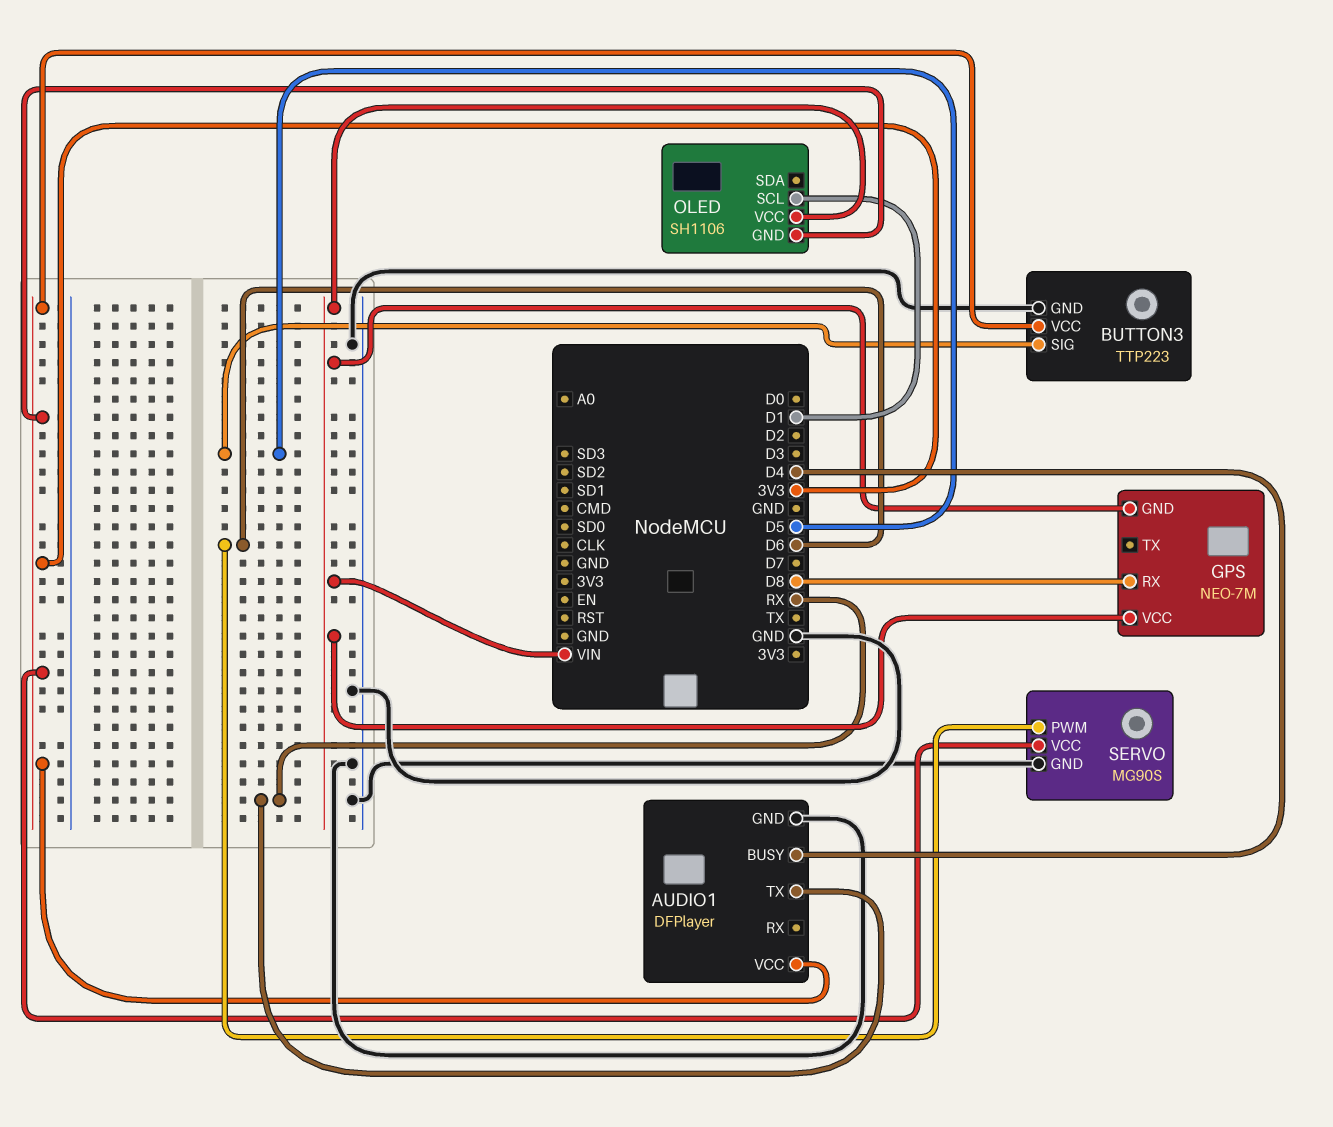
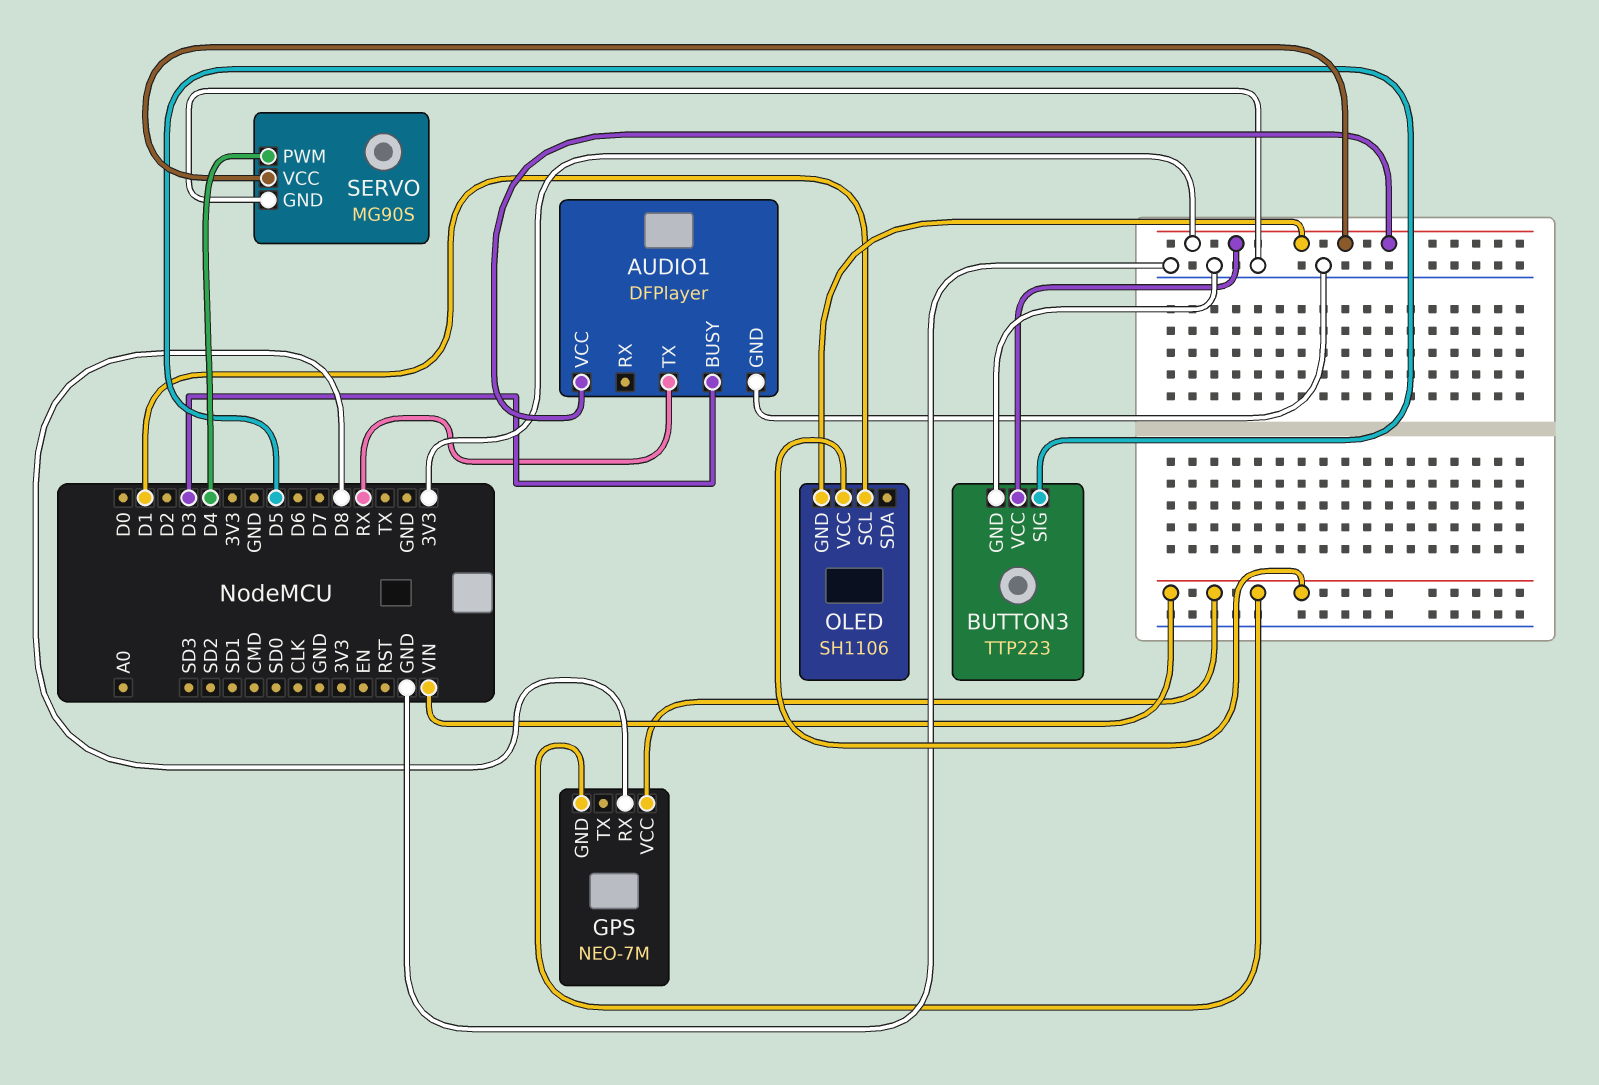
AUDIO1 pin BUSY: D4 -> D3
SERVO pin PWM: D6 -> D4

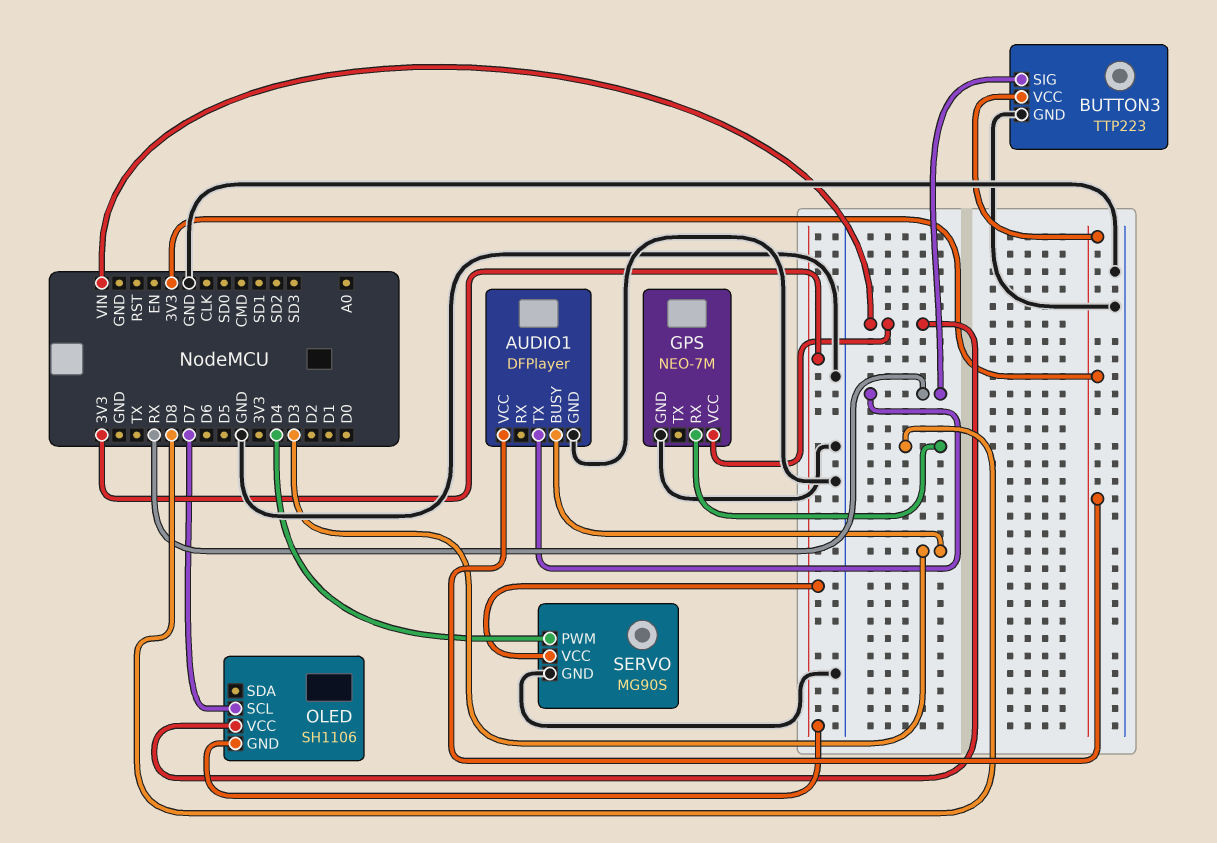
BUTTON3 pin SIG: D5 -> RX
GPS pin GND: VIN -> GND
OLED pin SCL: D1 -> D7

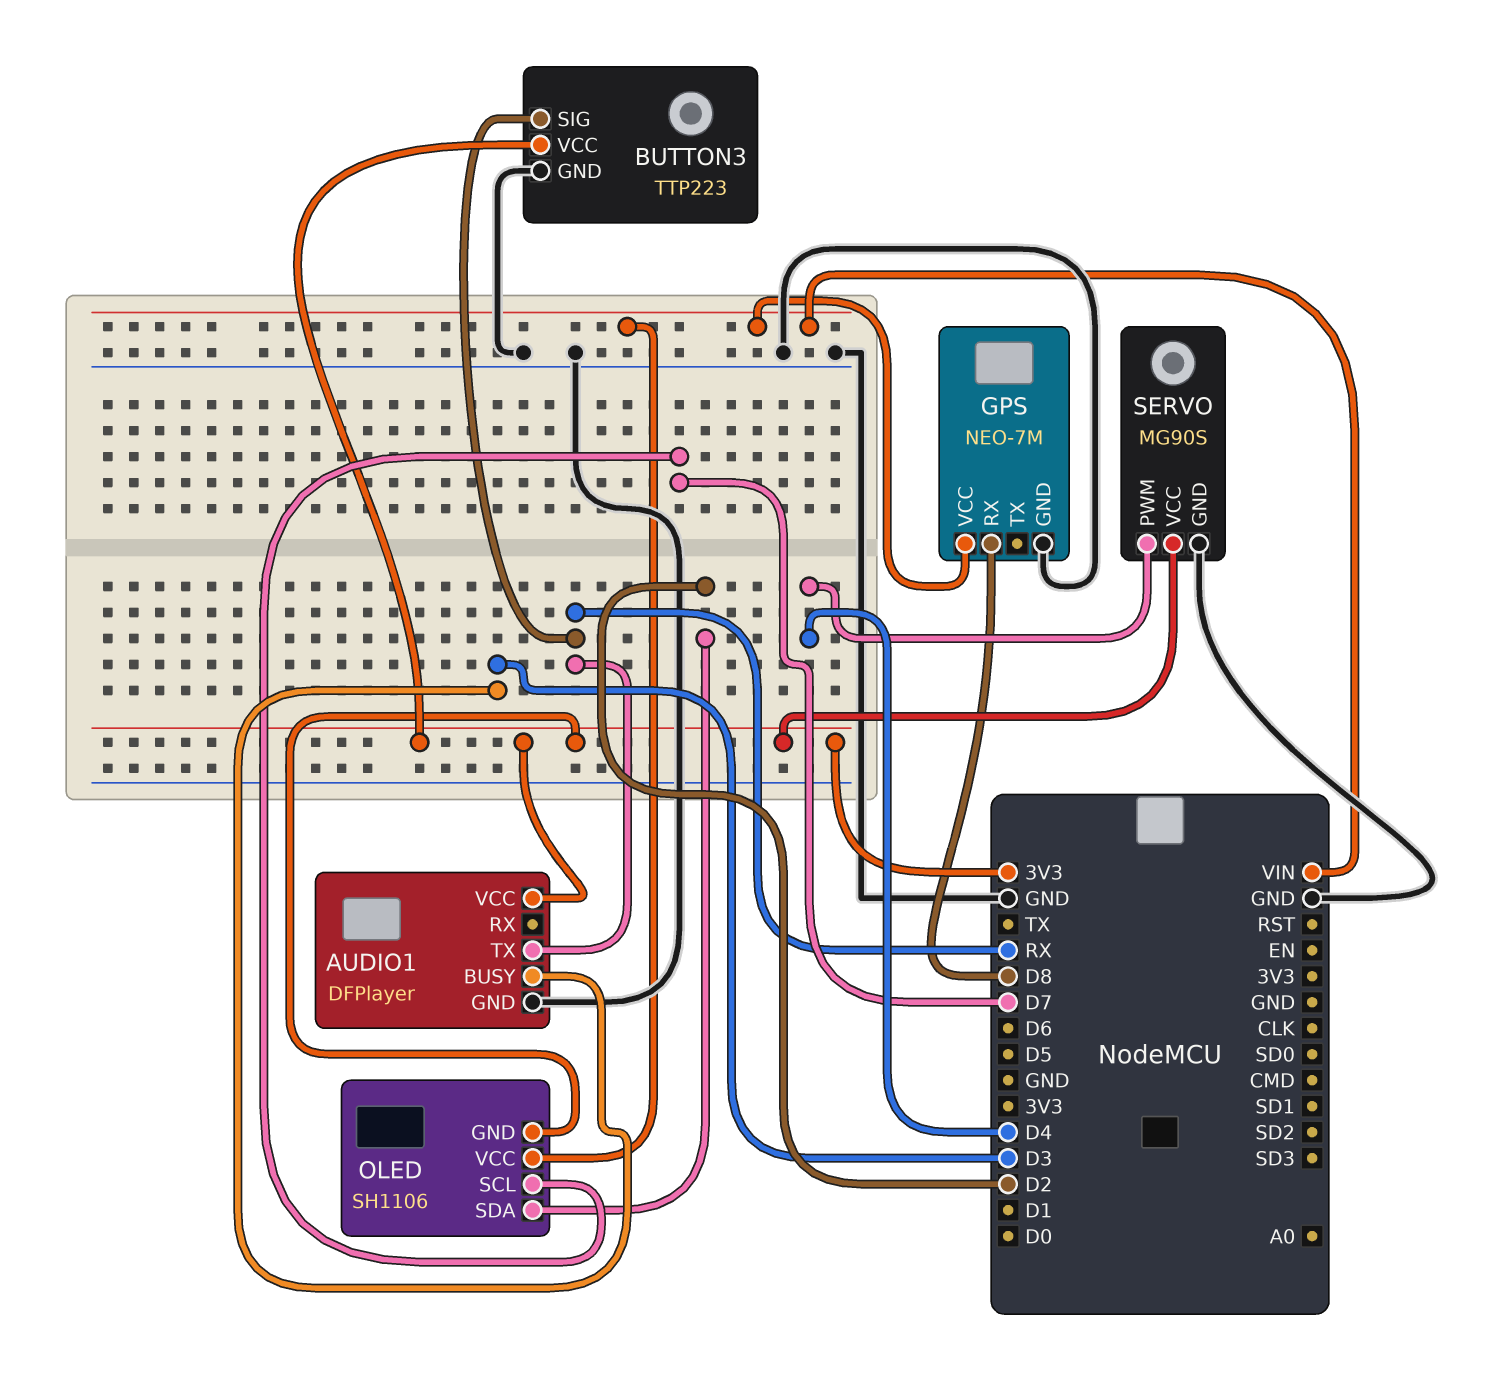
OLED pin SDA: none -> D2

